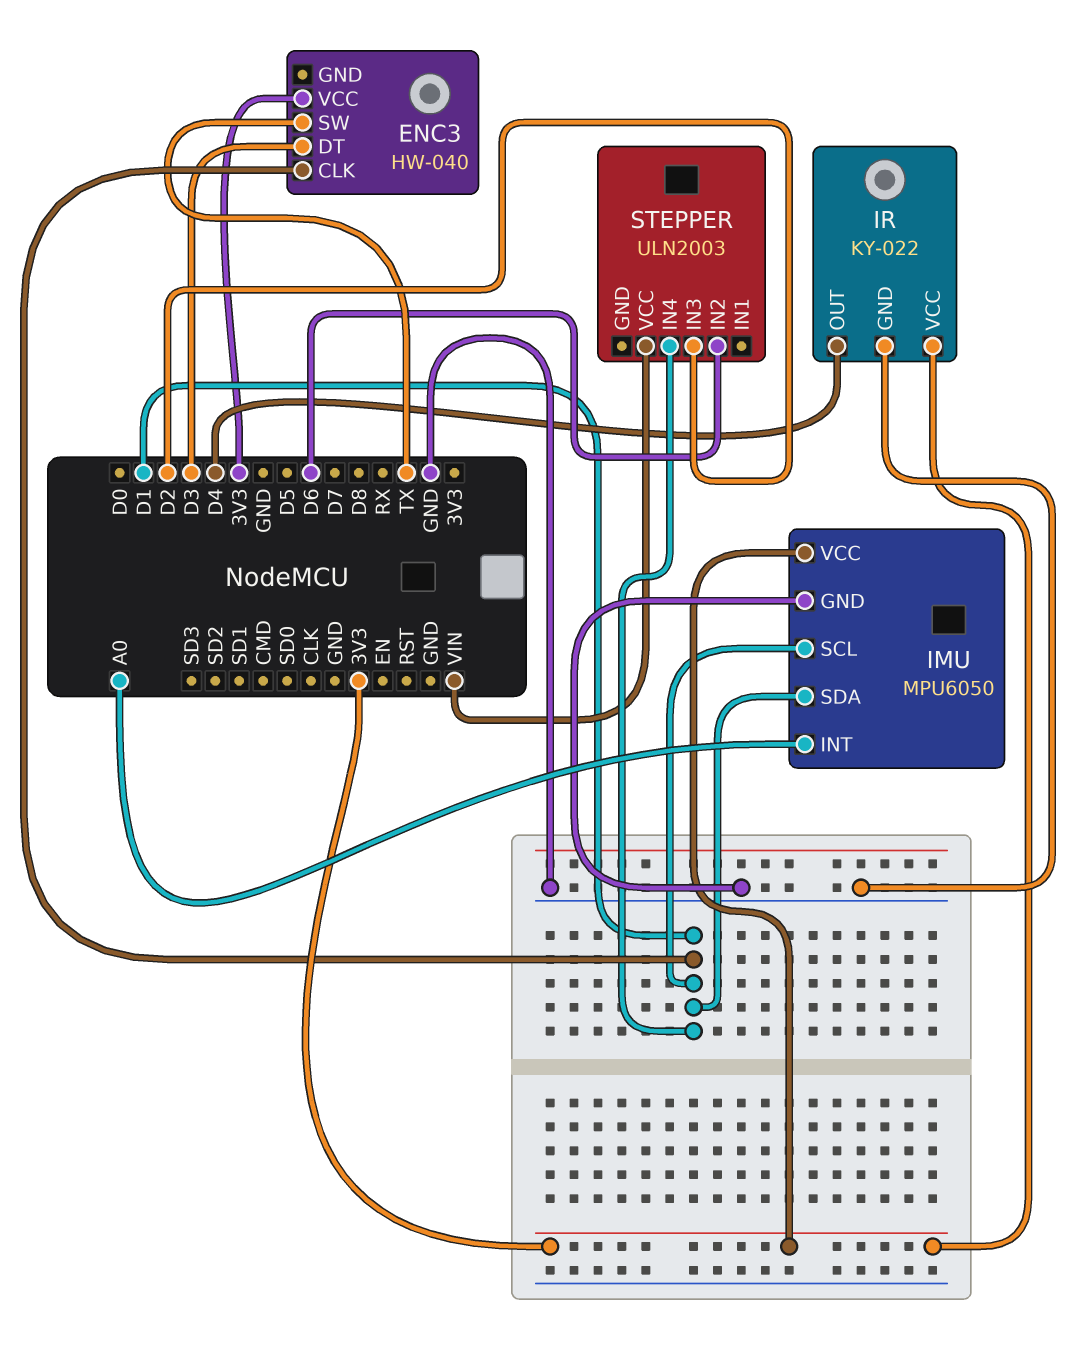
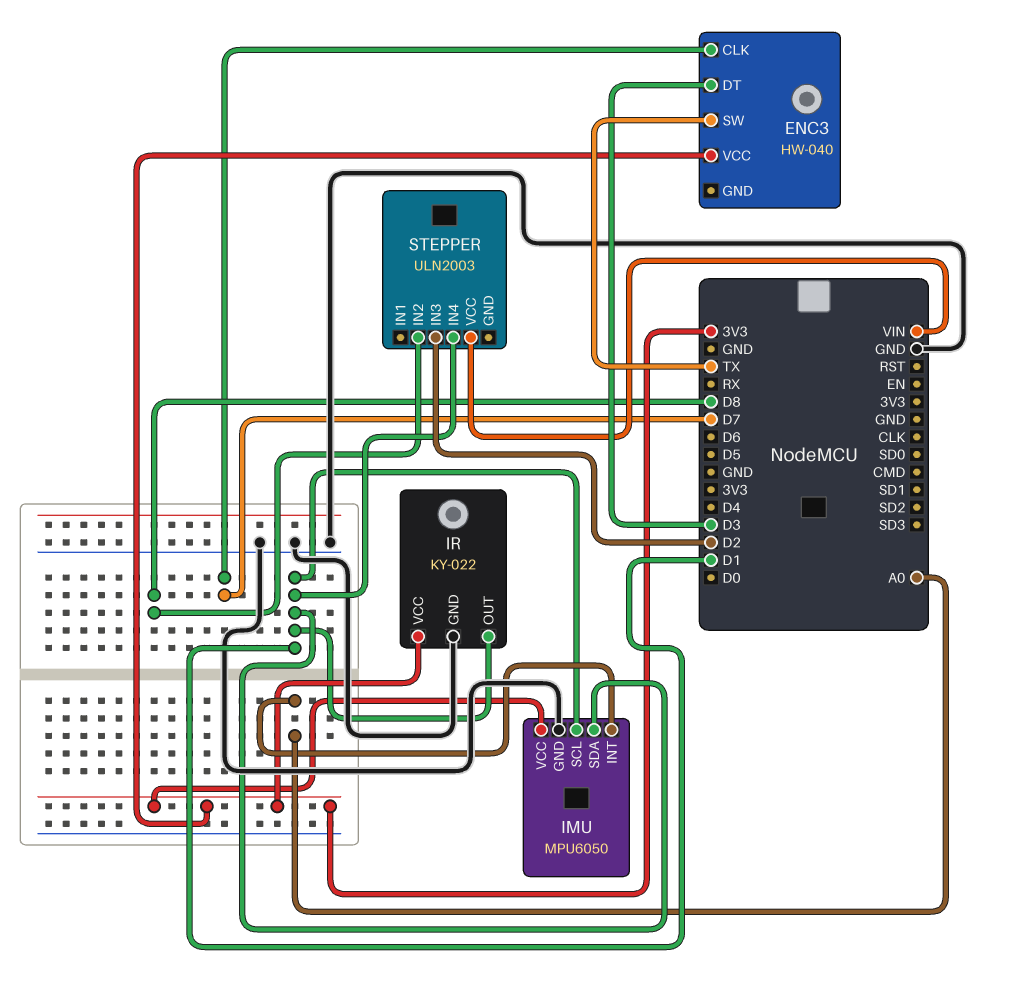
ENC3 pin CLK: D1 -> D7
IR pin OUT: D4 -> D1
STEPPER pin IN2: D6 -> D8

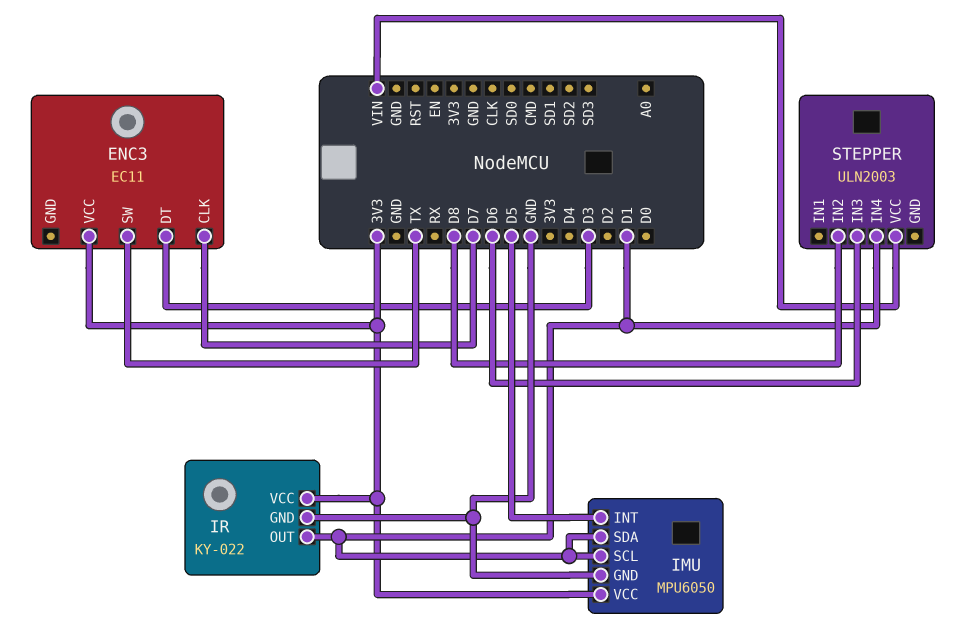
ENC3: HW-040 -> EC11
IMU pin INT: A0 -> D5
STEPPER pin IN3: D2 -> D6

